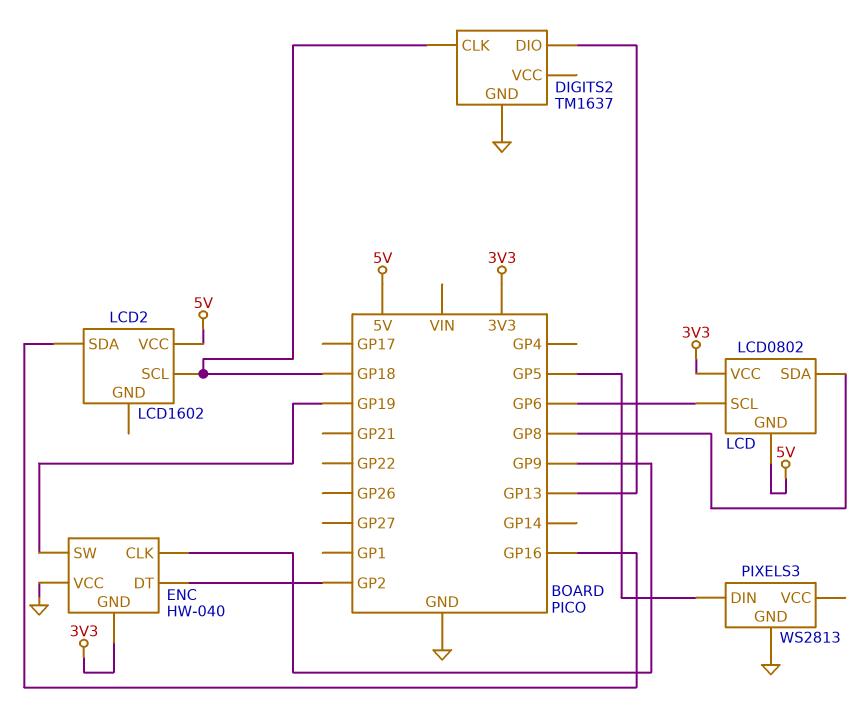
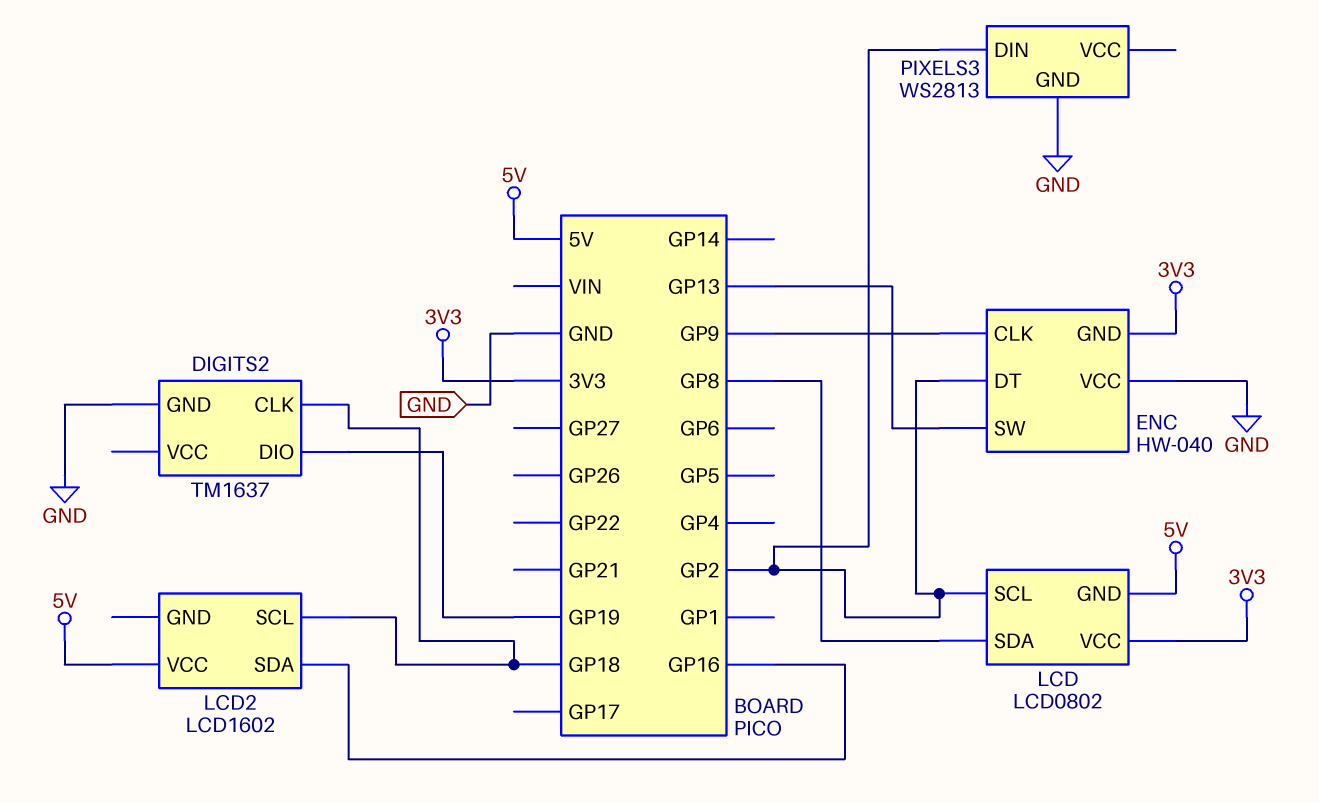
DIGITS2 pin DIO: GP13 -> GP19
ENC pin SW: GP19 -> GP13
LCD pin SCL: GP6 -> GP2
PIXELS3 pin DIN: GP5 -> GP2

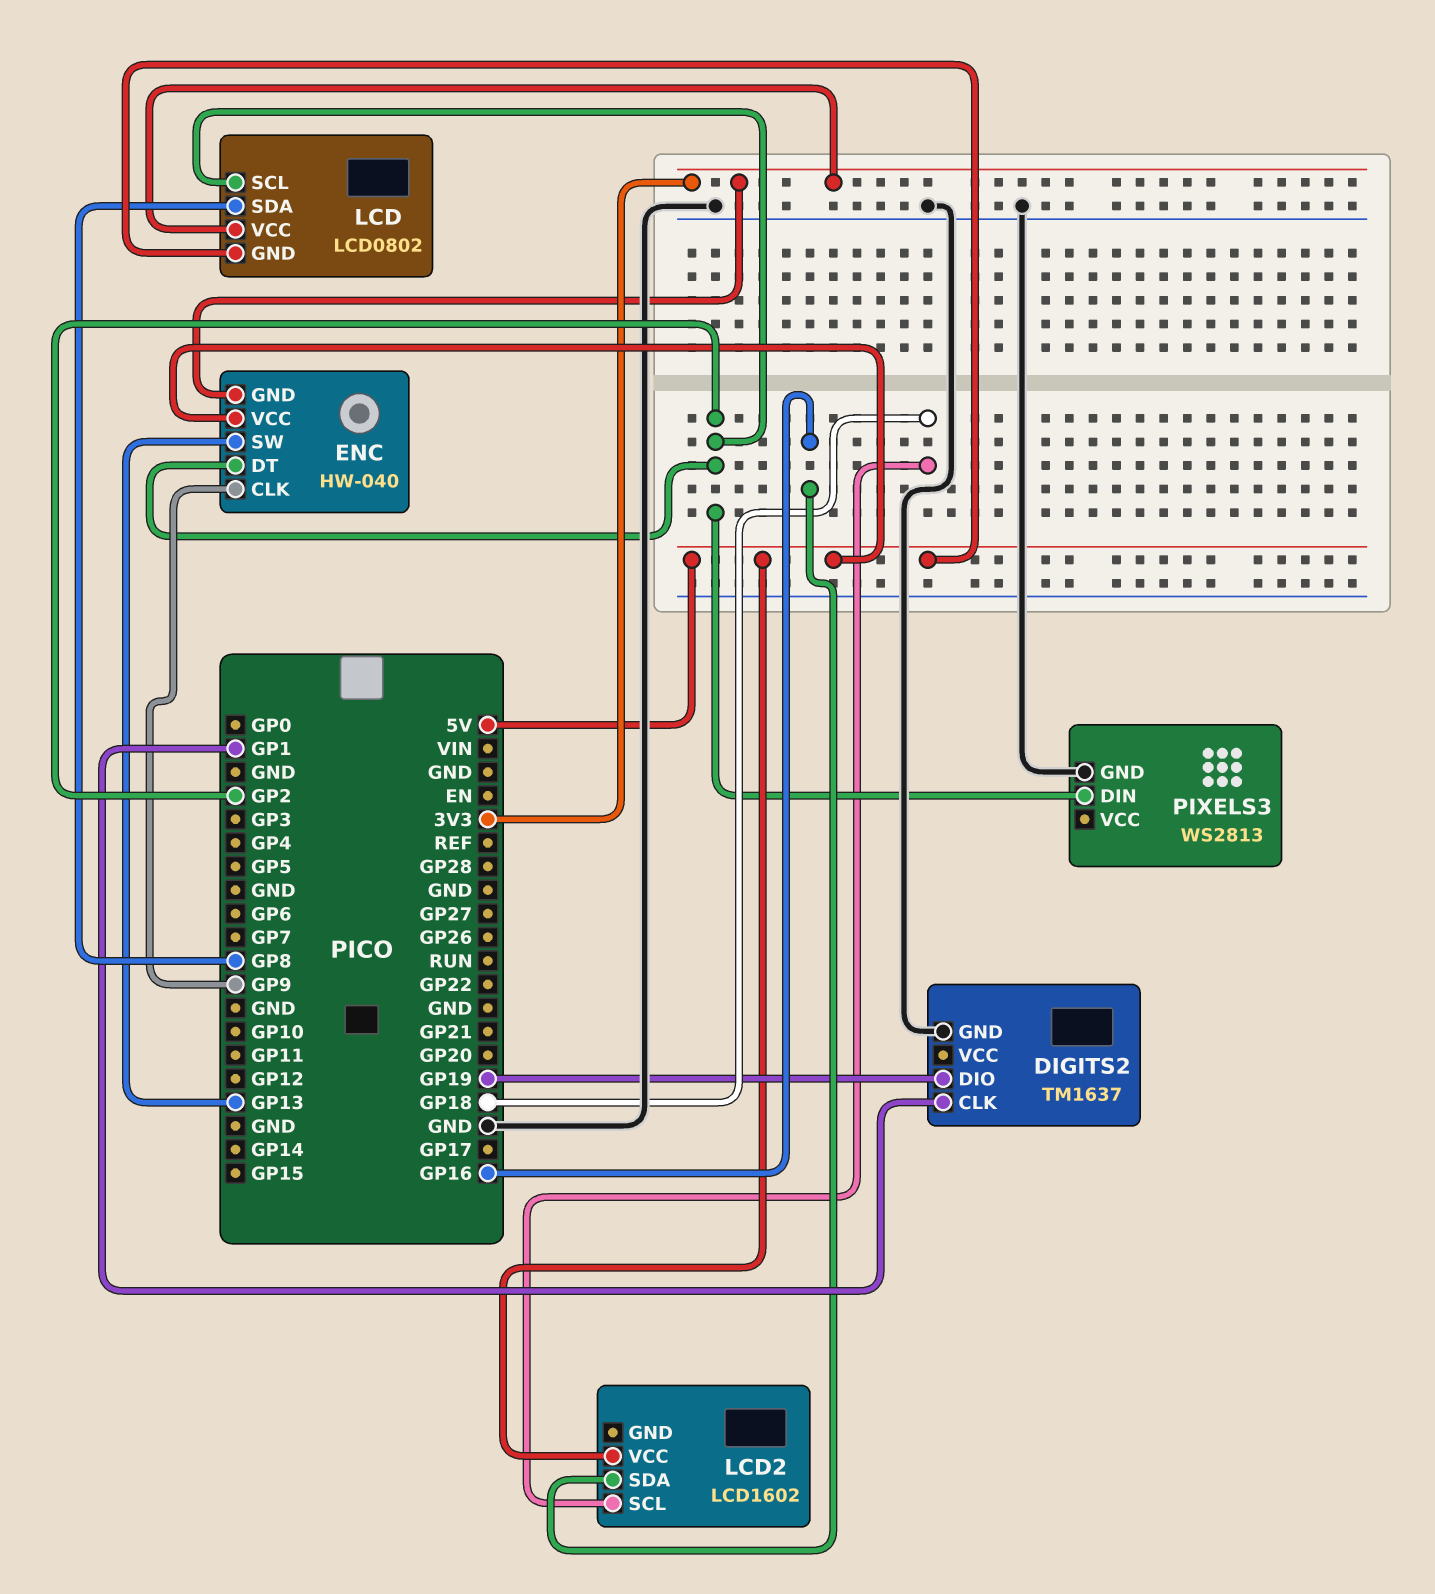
DIGITS2 pin CLK: GP18 -> GP1
ENC pin VCC: GND -> 5V

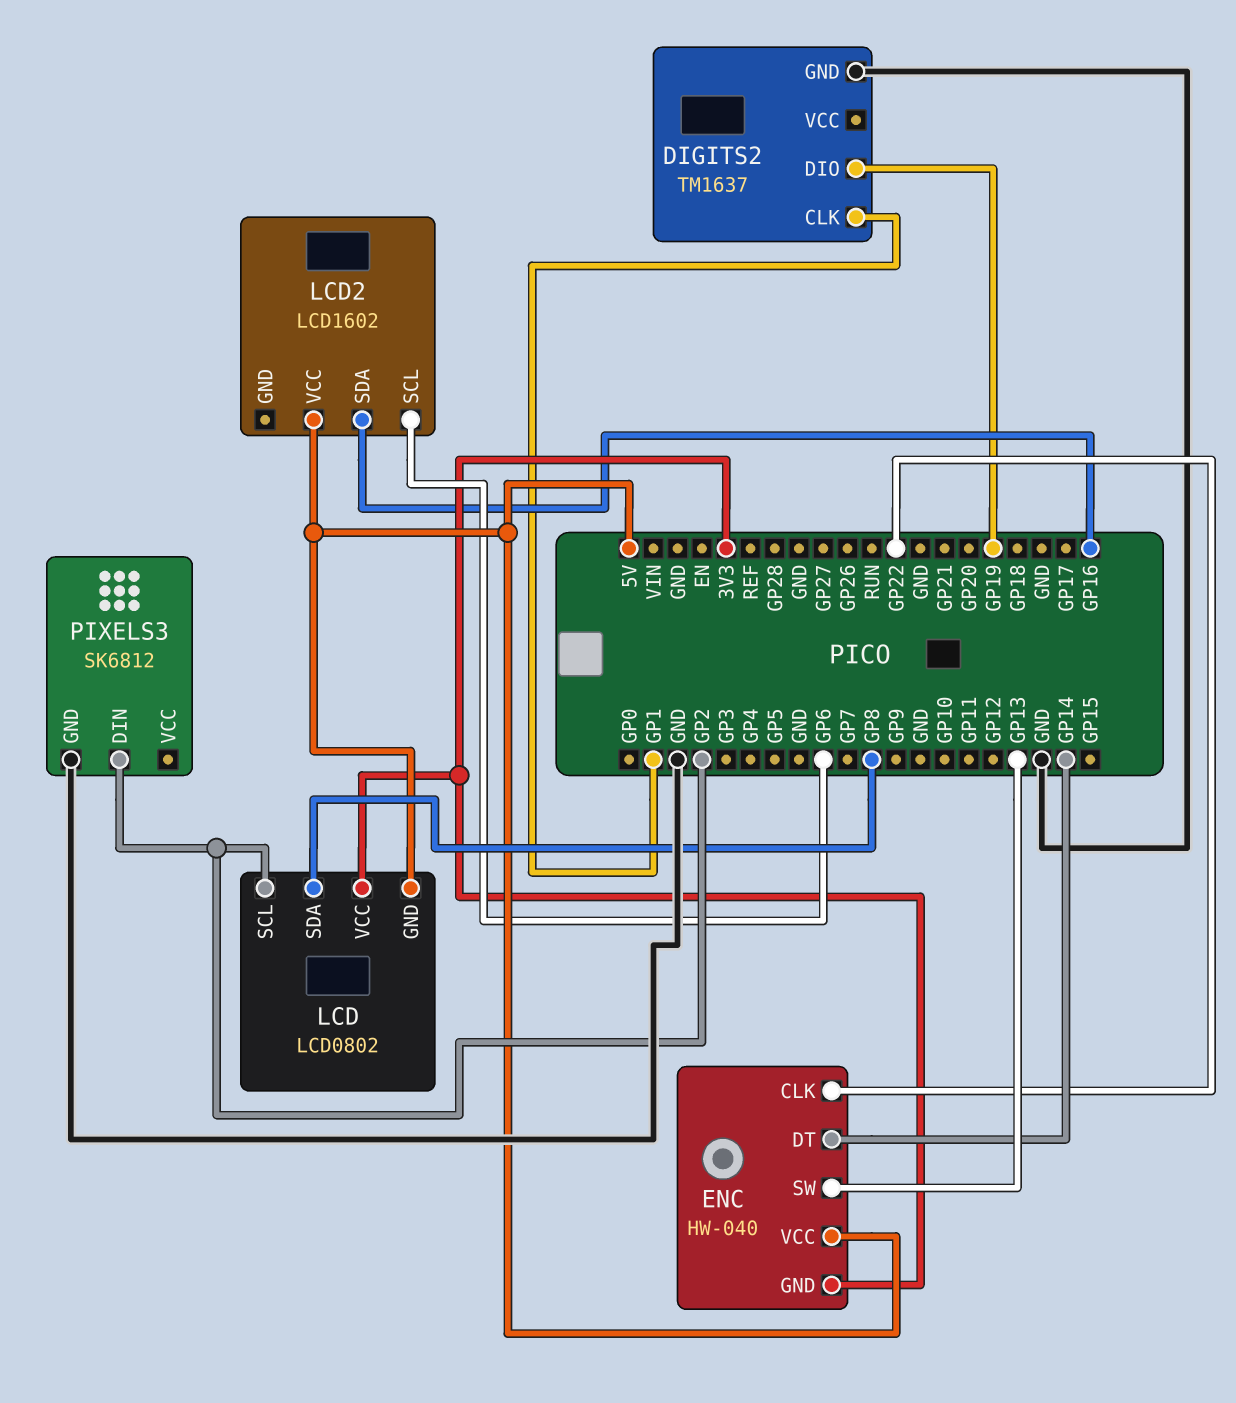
ENC pin CLK: GP9 -> GP22
ENC pin DT: GP2 -> GP14
LCD2 pin SCL: GP18 -> GP6
PIXELS3: WS2813 -> SK6812

